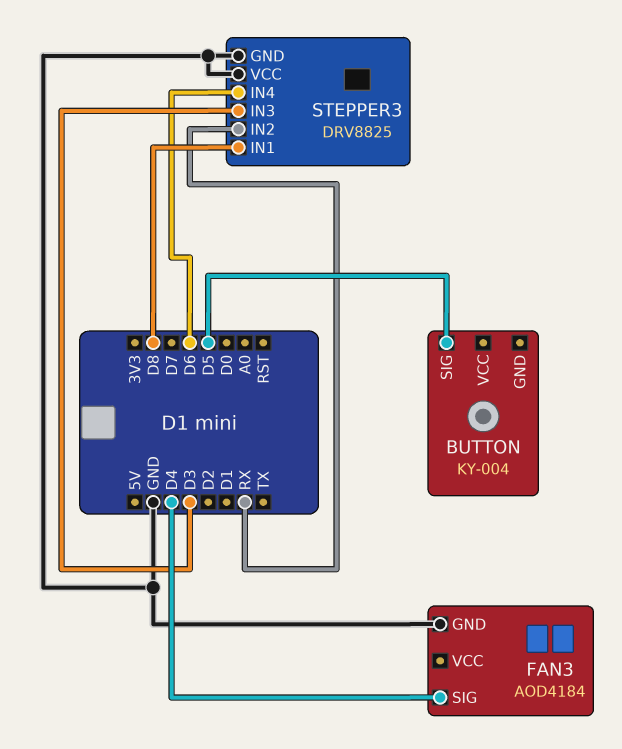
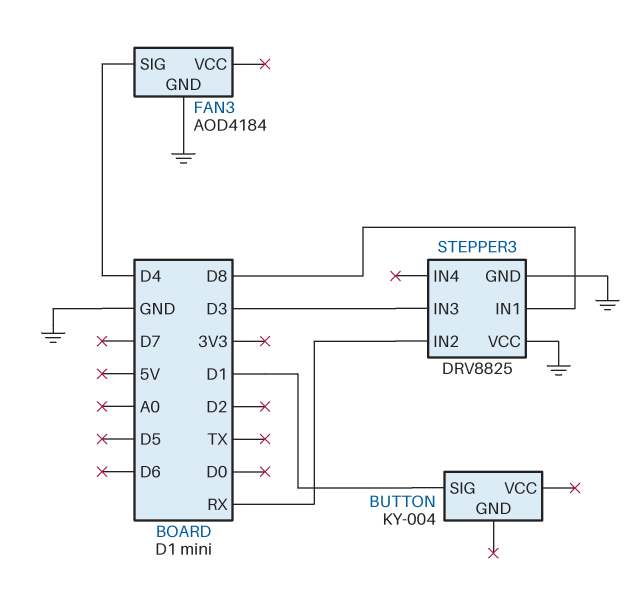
BUTTON pin SIG: D5 -> D1
STEPPER3 pin IN4: D6 -> none

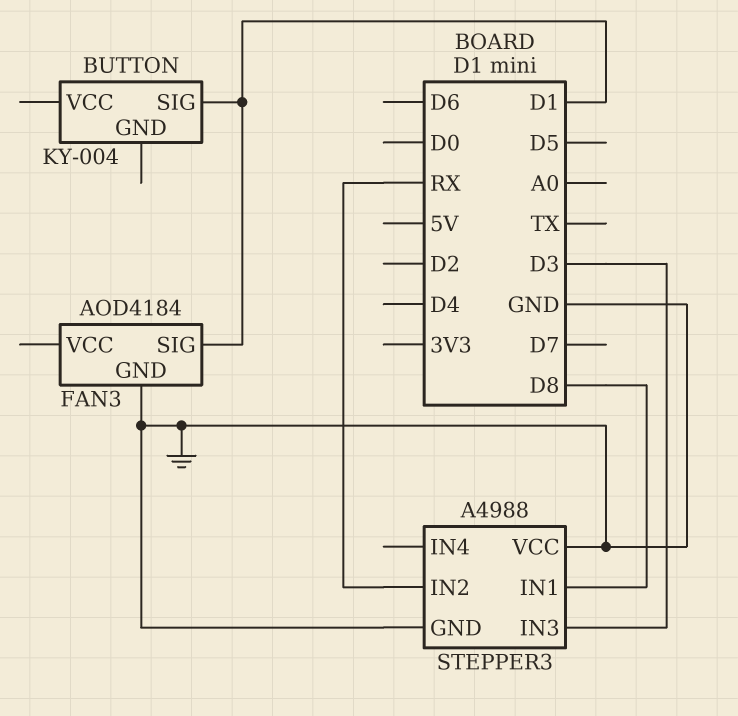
FAN3 pin SIG: D4 -> D1
STEPPER3: DRV8825 -> A4988

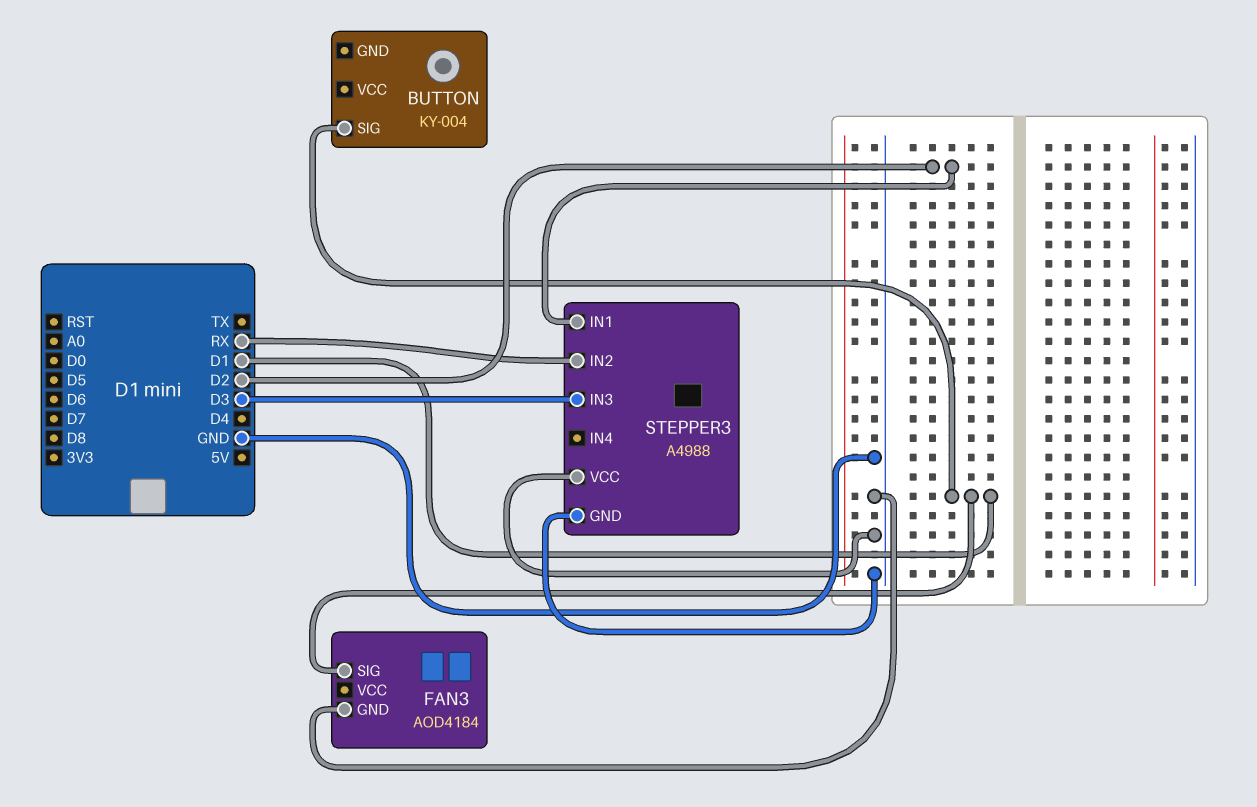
STEPPER3 pin IN1: D8 -> D2

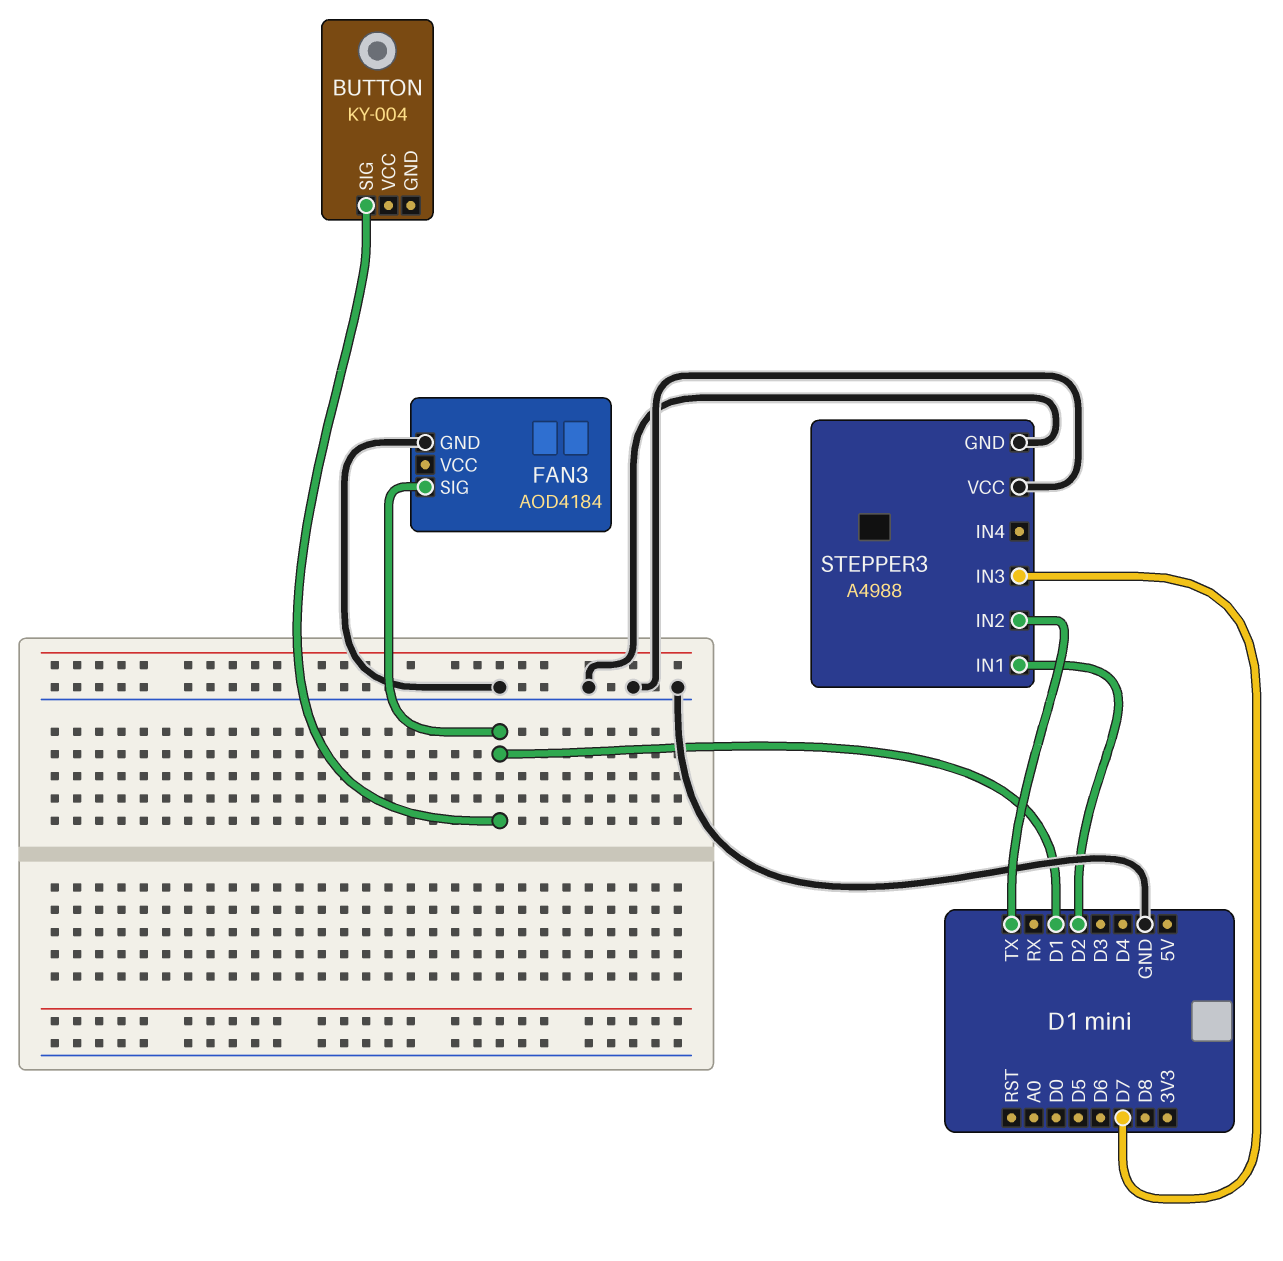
STEPPER3 pin IN2: RX -> TX
STEPPER3 pin IN3: D3 -> D7

